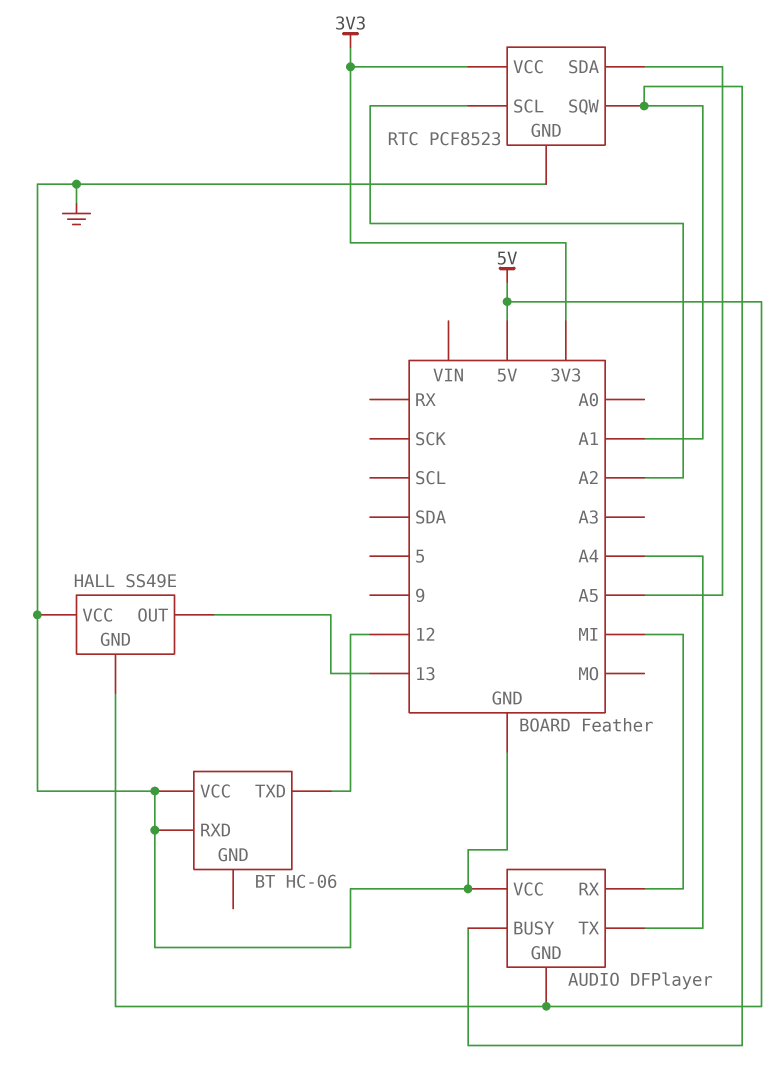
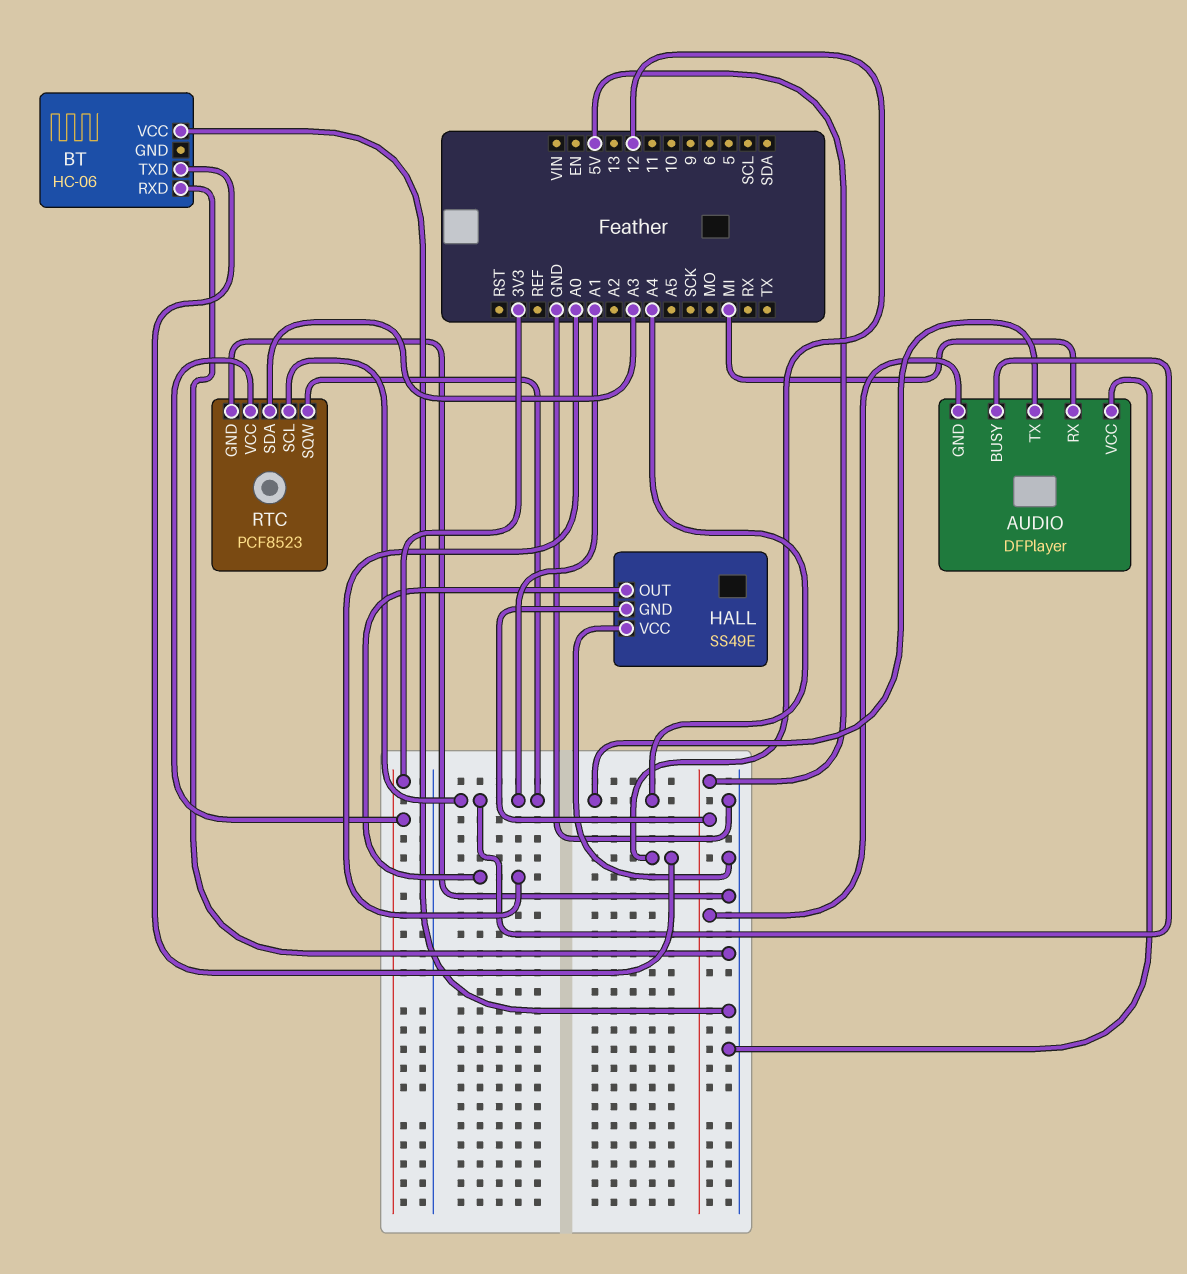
HALL pin OUT: 13 -> A0
RTC pin SCL: A2 -> A1
RTC pin SDA: A5 -> A3

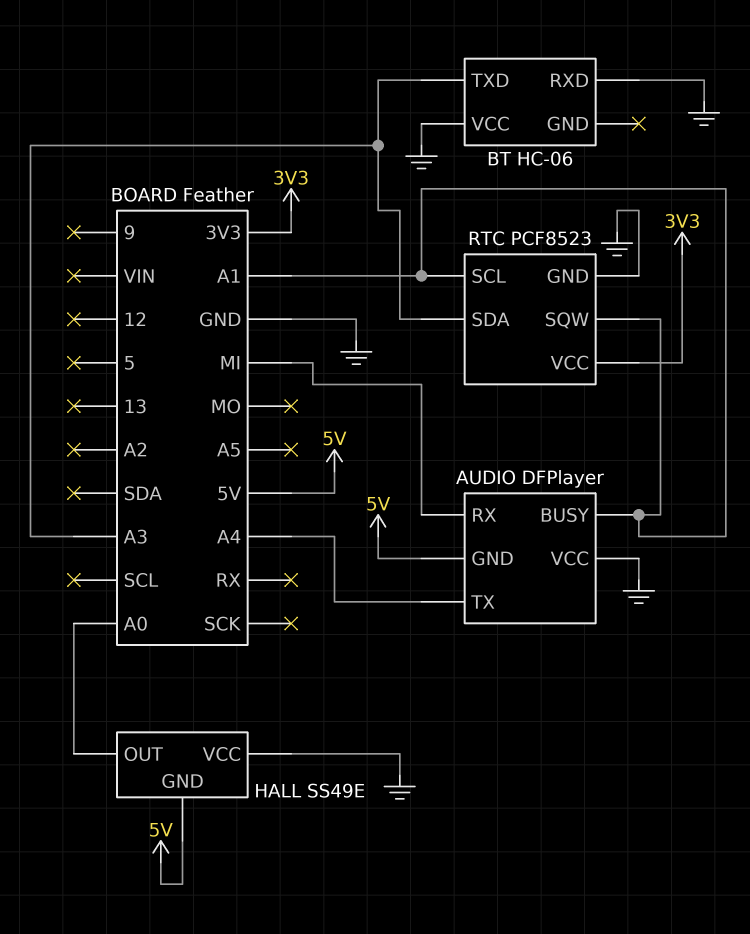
BT pin TXD: 12 -> A3

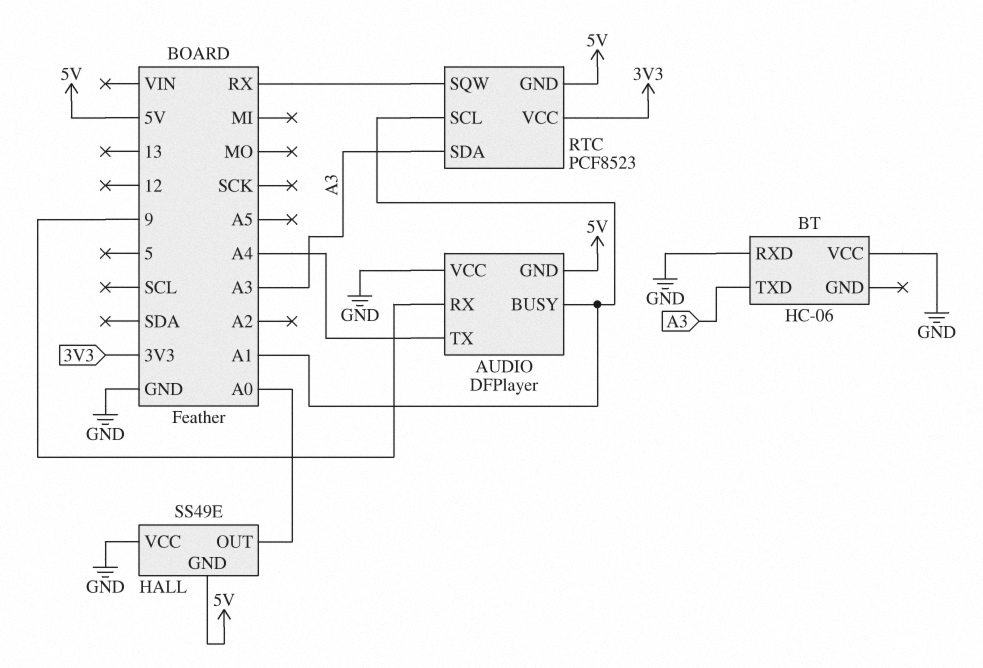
AUDIO pin RX: MI -> 9
RTC pin GND: GND -> 5V
RTC pin SQW: A1 -> RX

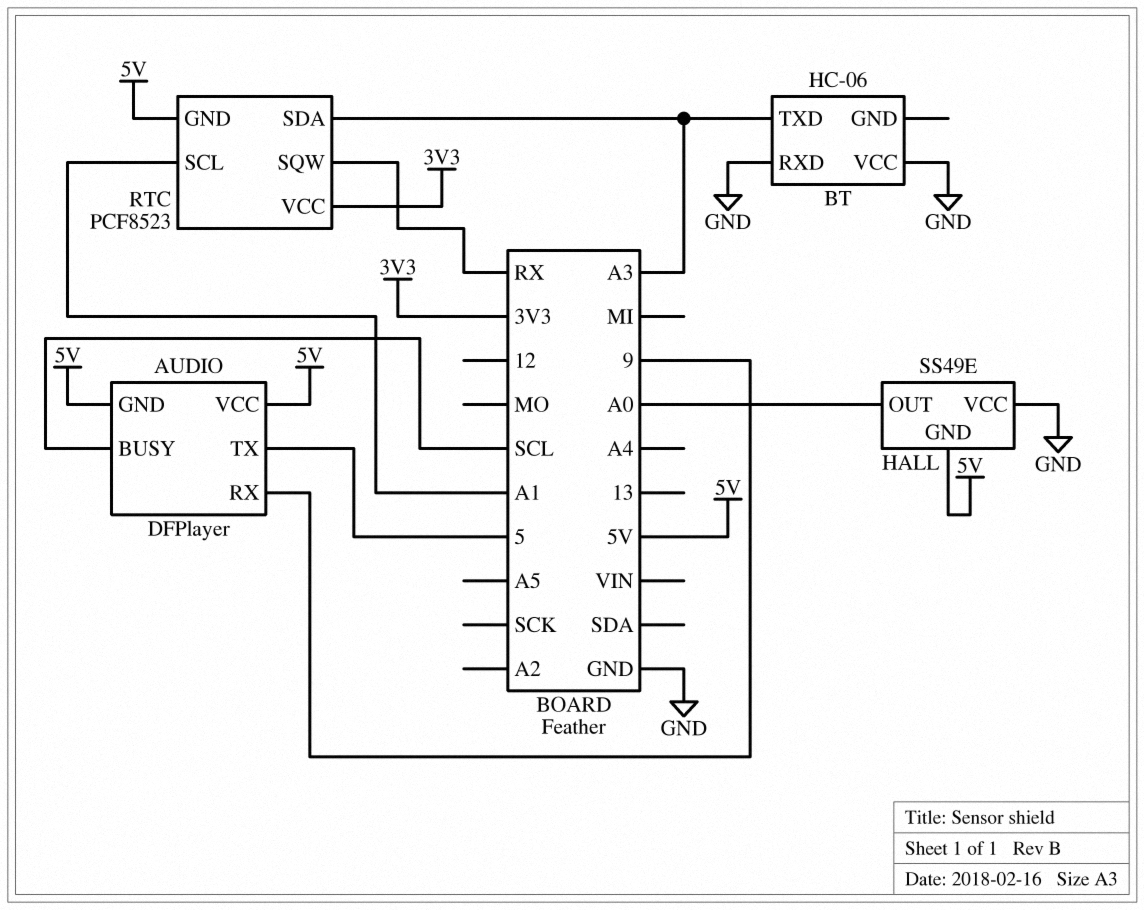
AUDIO pin BUSY: A1 -> SCL
AUDIO pin TX: A4 -> 5
AUDIO pin VCC: GND -> 5V

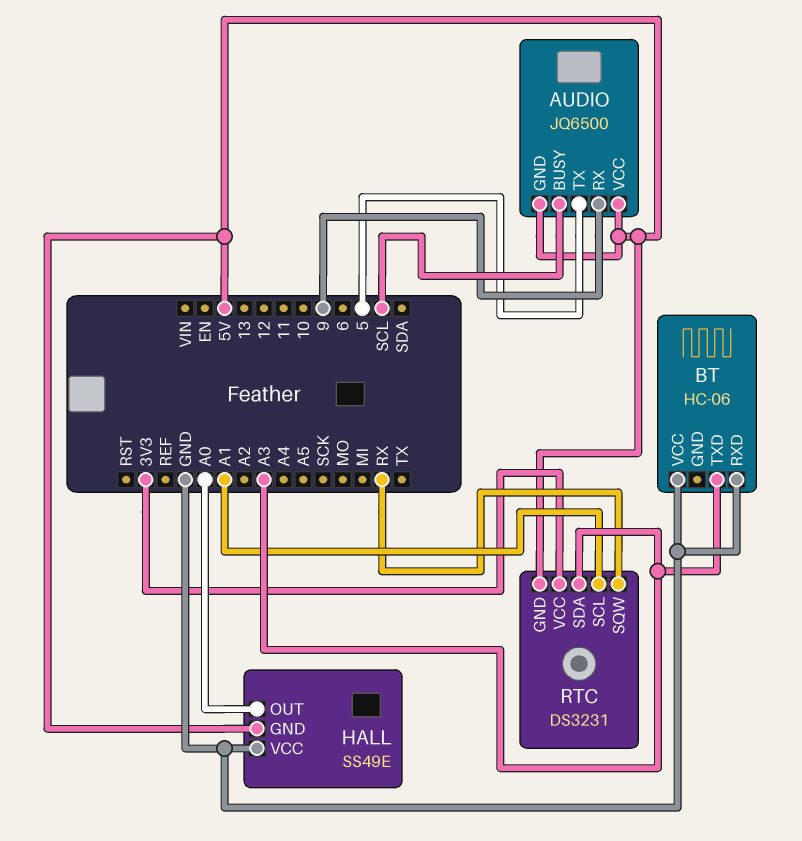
AUDIO: DFPlayer -> JQ6500
RTC: PCF8523 -> DS3231

